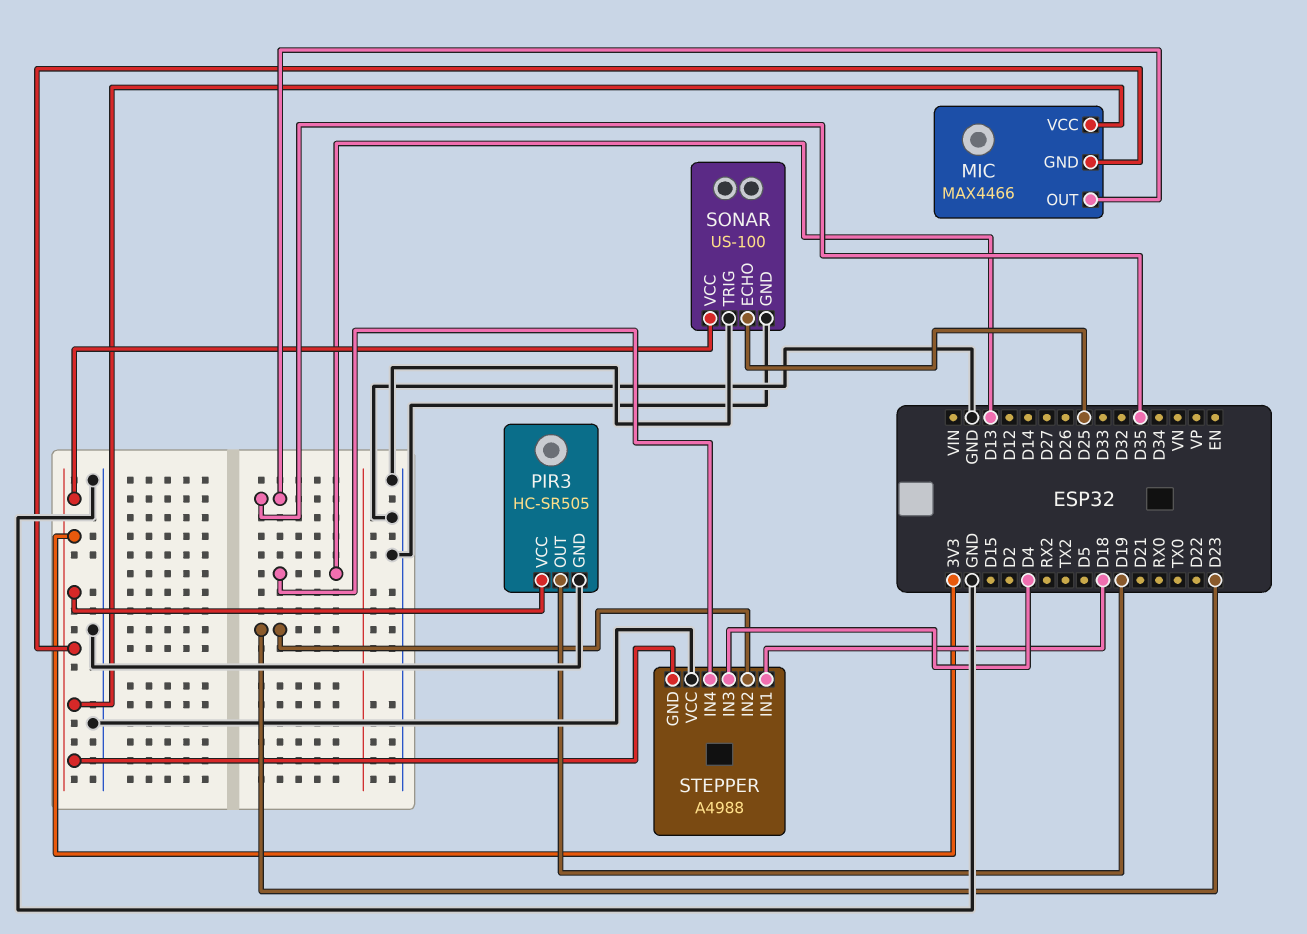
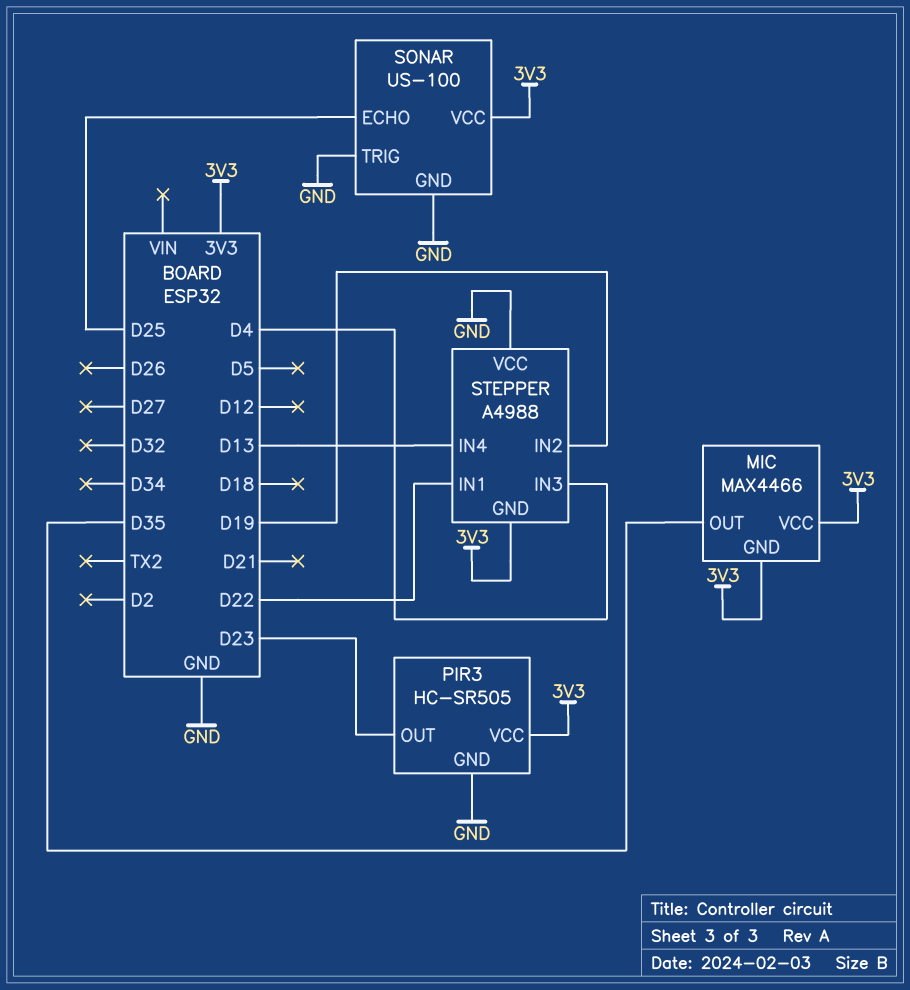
PIR3 pin OUT: D19 -> D23
STEPPER pin IN1: D18 -> D22
STEPPER pin IN2: D23 -> D19

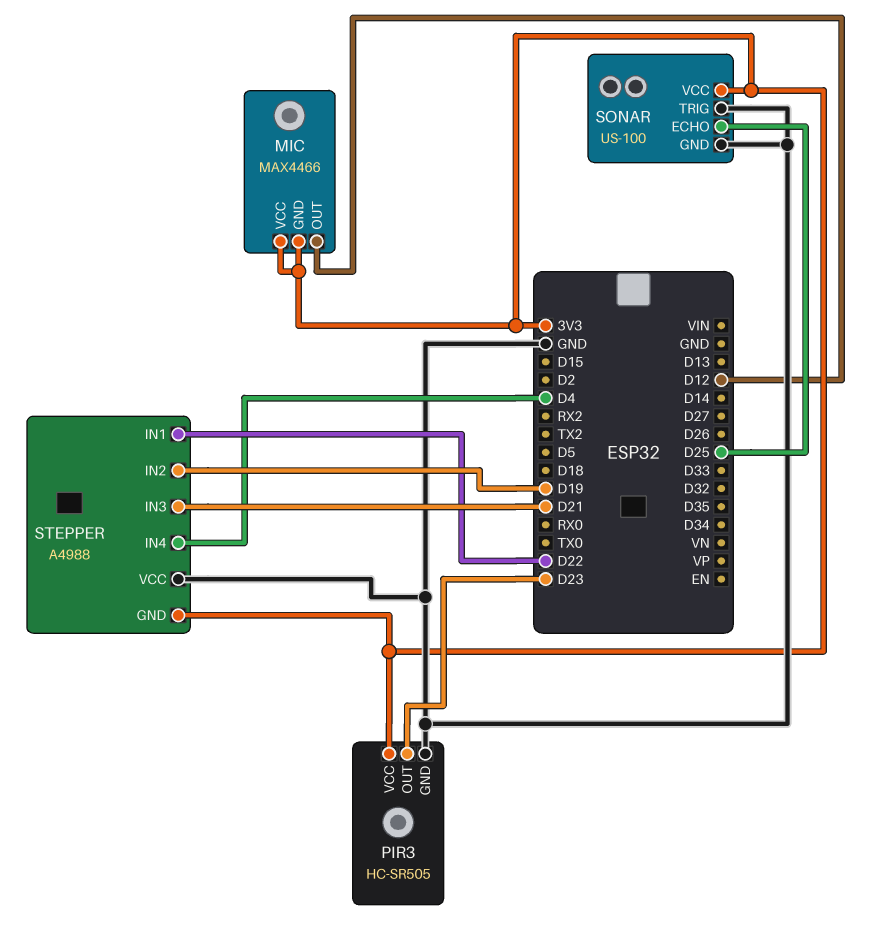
MIC pin OUT: D35 -> D12
STEPPER pin IN3: D4 -> D21
STEPPER pin IN4: D13 -> D4

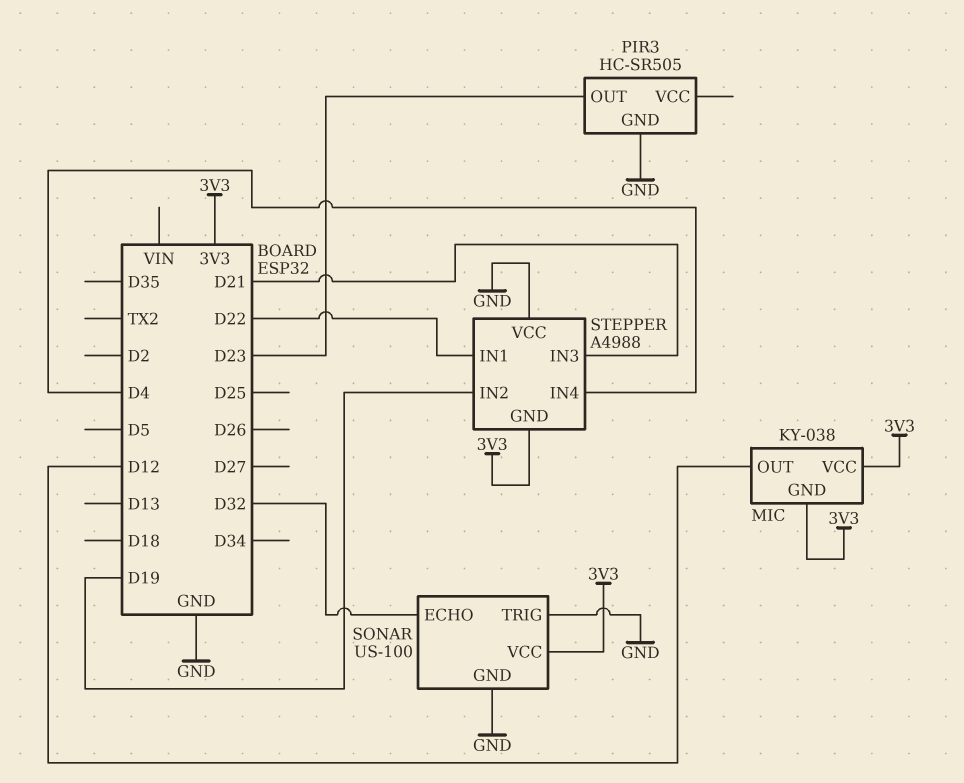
MIC: MAX4466 -> KY-038
PIR3 pin VCC: 3V3 -> none
SONAR pin ECHO: D25 -> D32

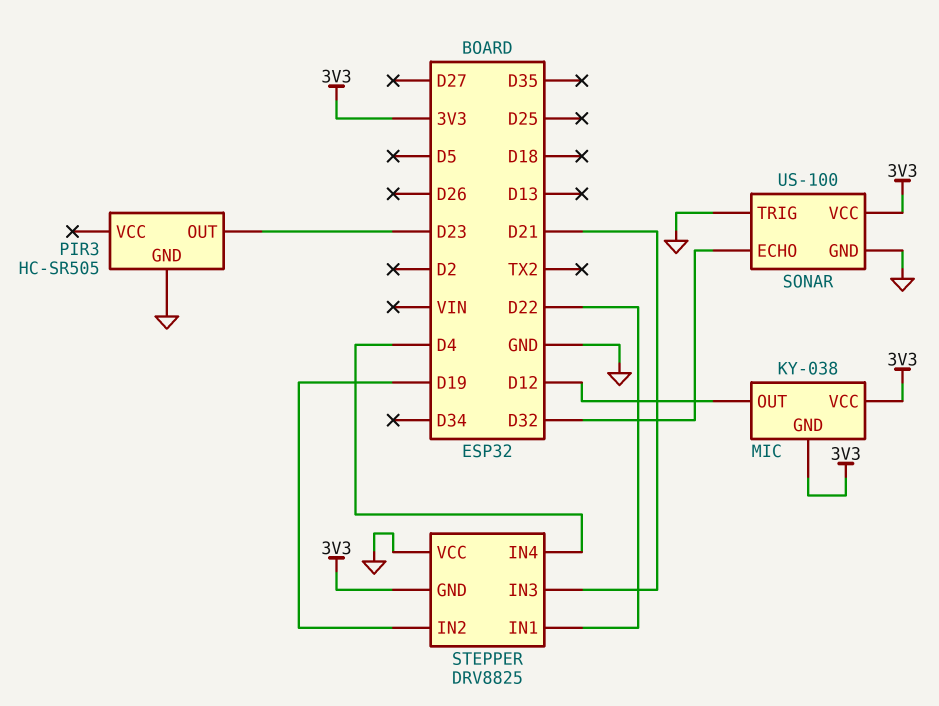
STEPPER: A4988 -> DRV8825

